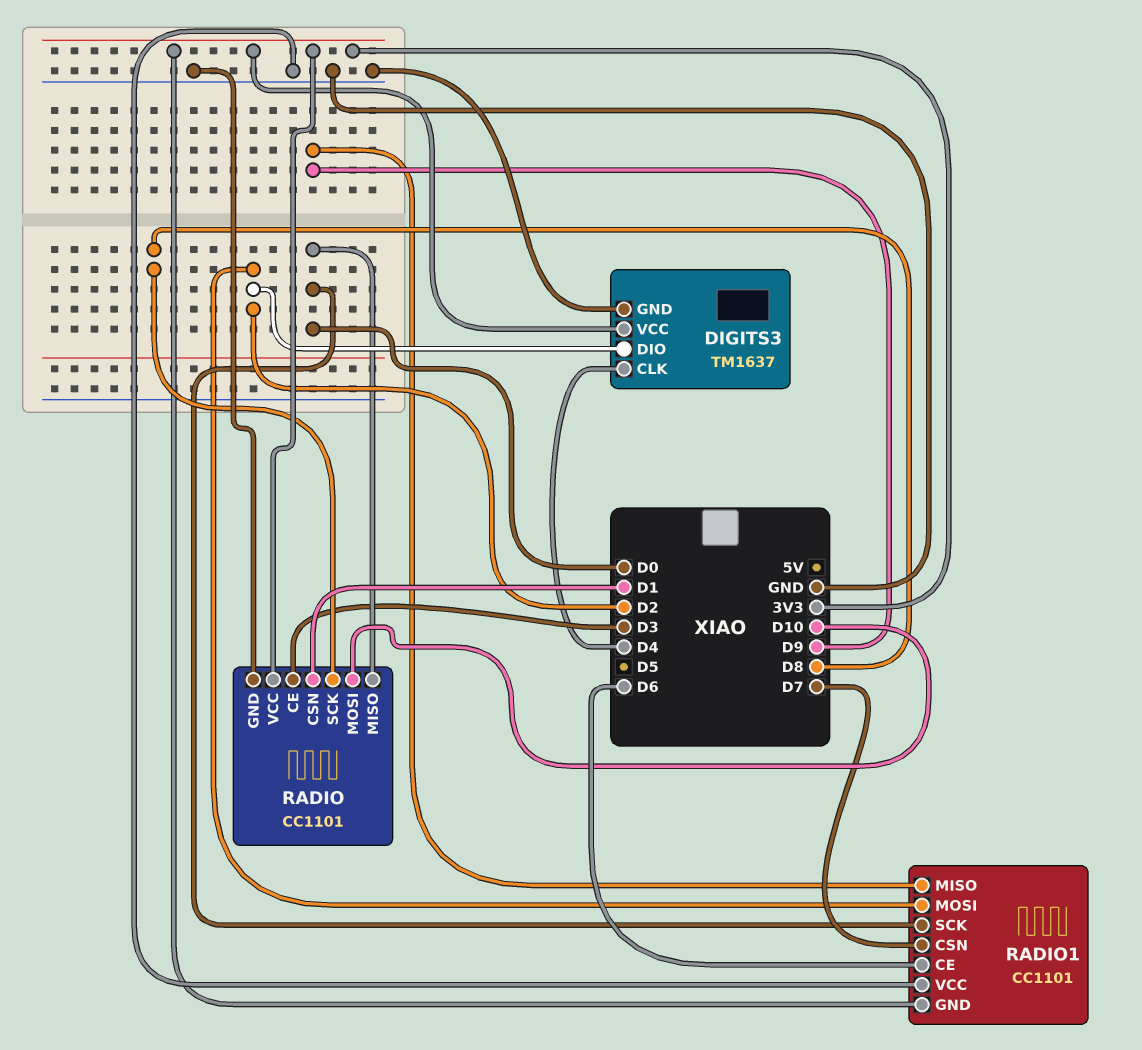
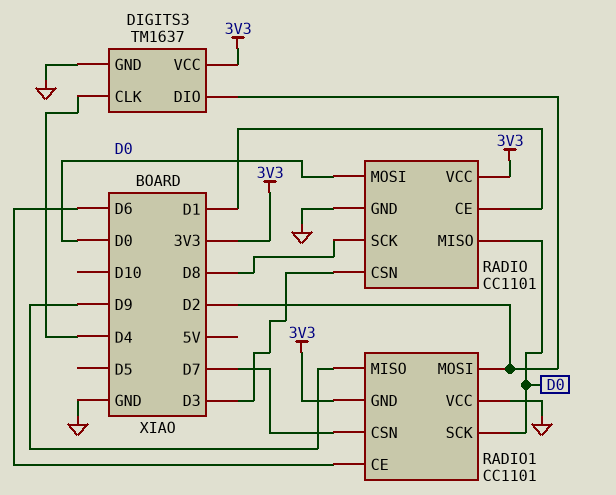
RADIO pin CE: D3 -> D1
RADIO pin CSN: D1 -> D3
RADIO pin MOSI: D10 -> D0

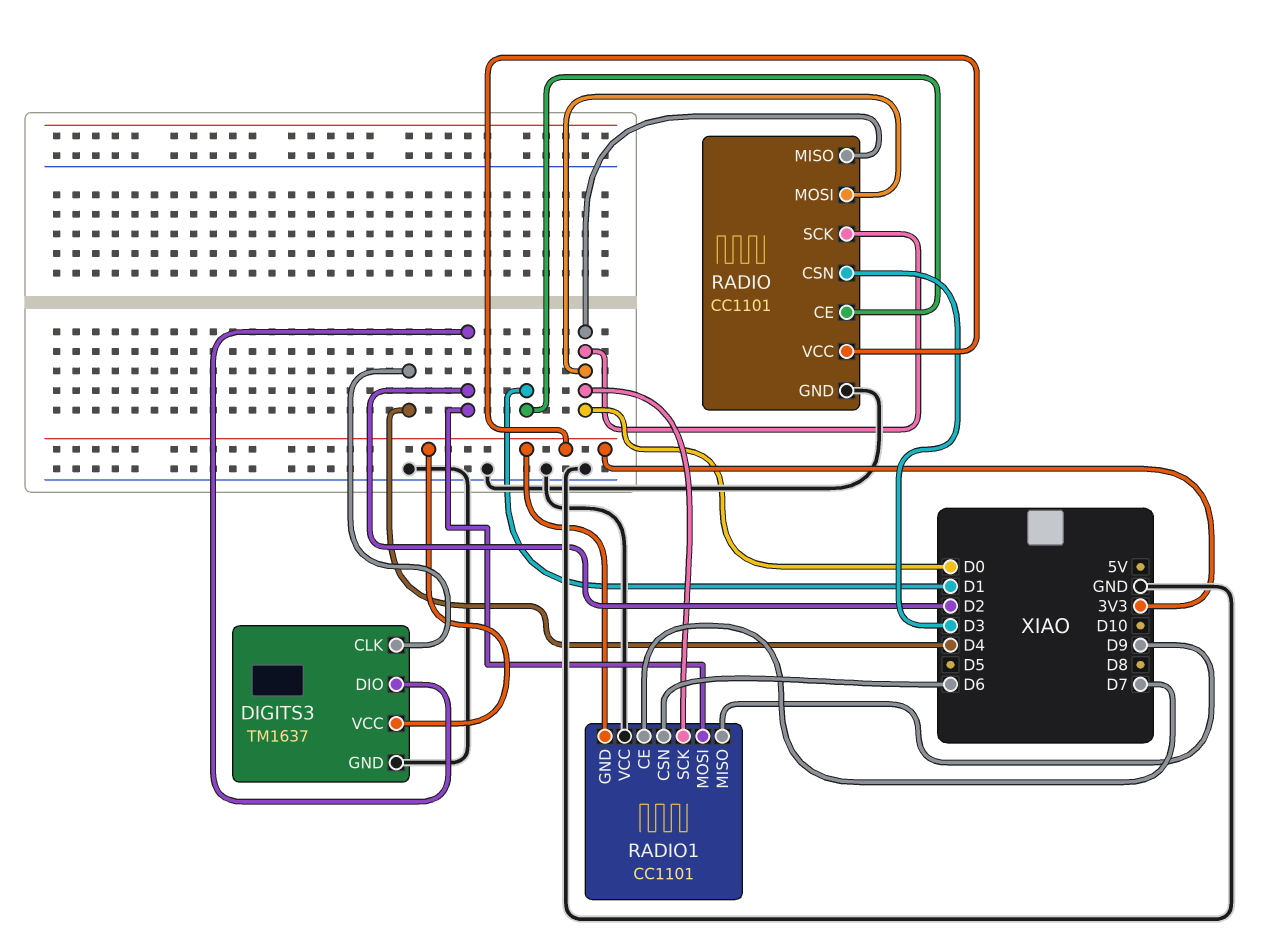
RADIO pin SCK: D8 -> D0
RADIO1 pin CE: D6 -> D7
RADIO1 pin CSN: D7 -> D6

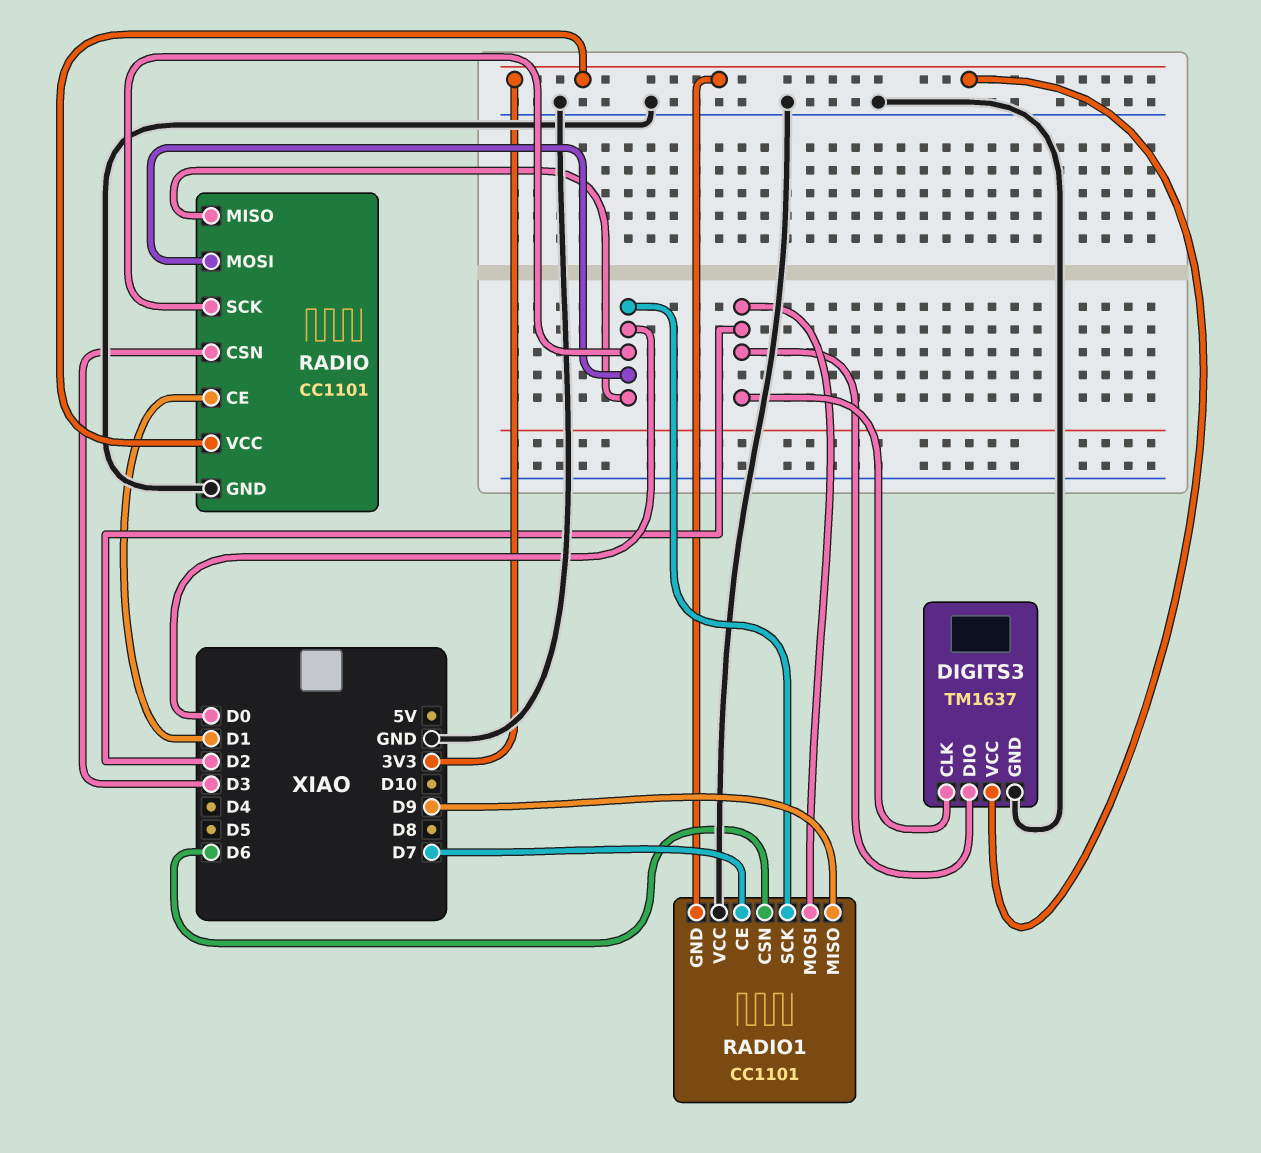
DIGITS3 pin CLK: D4 -> D2

